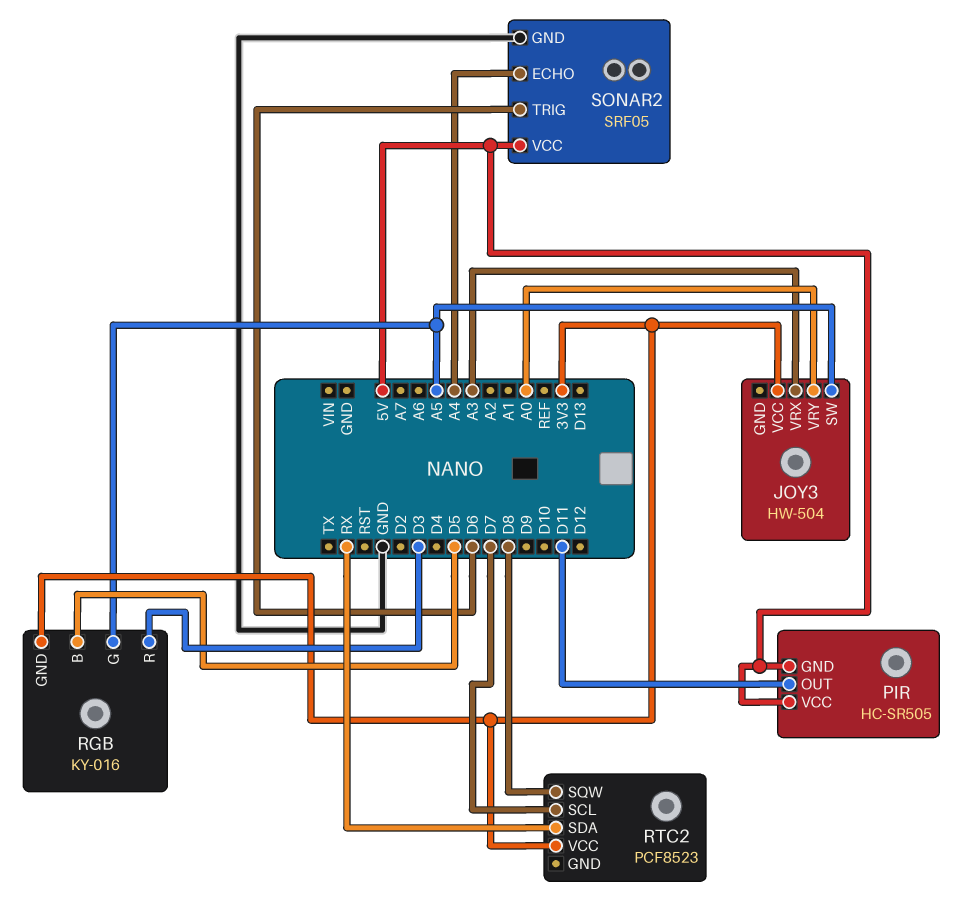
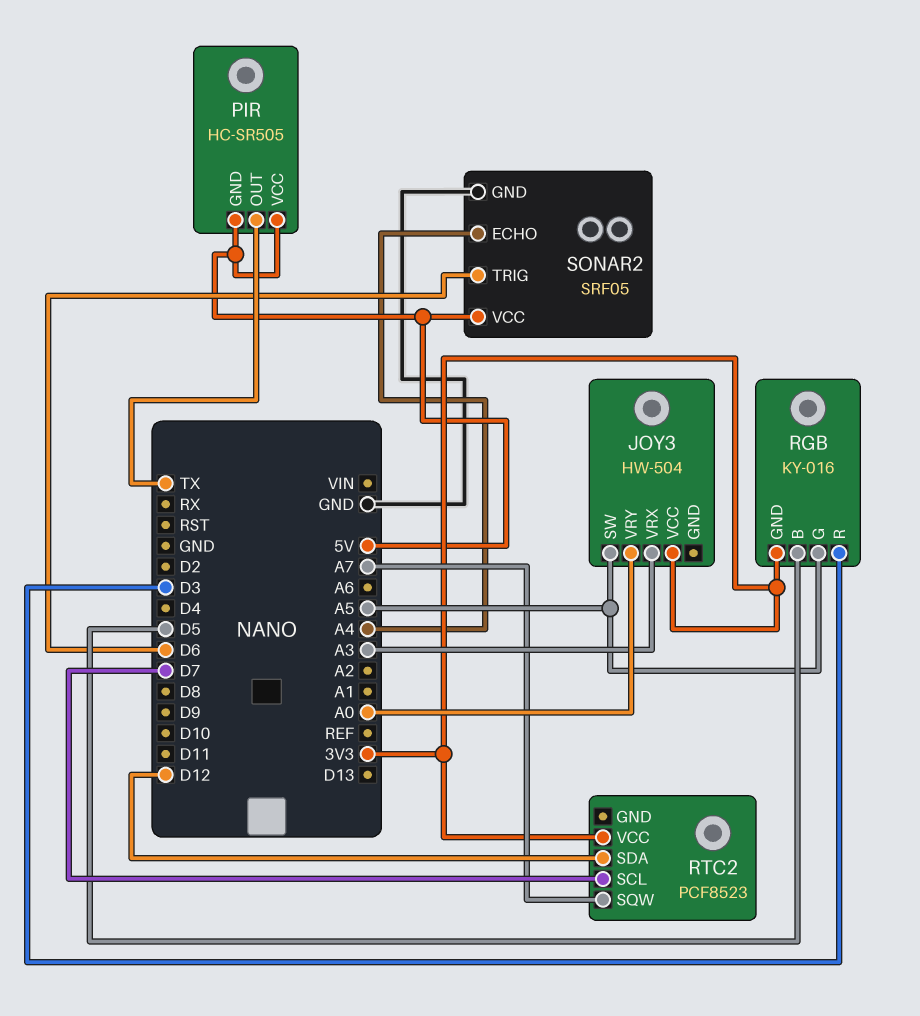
PIR pin OUT: D11 -> TX
RTC2 pin SDA: RX -> D12
RTC2 pin SQW: D8 -> A7

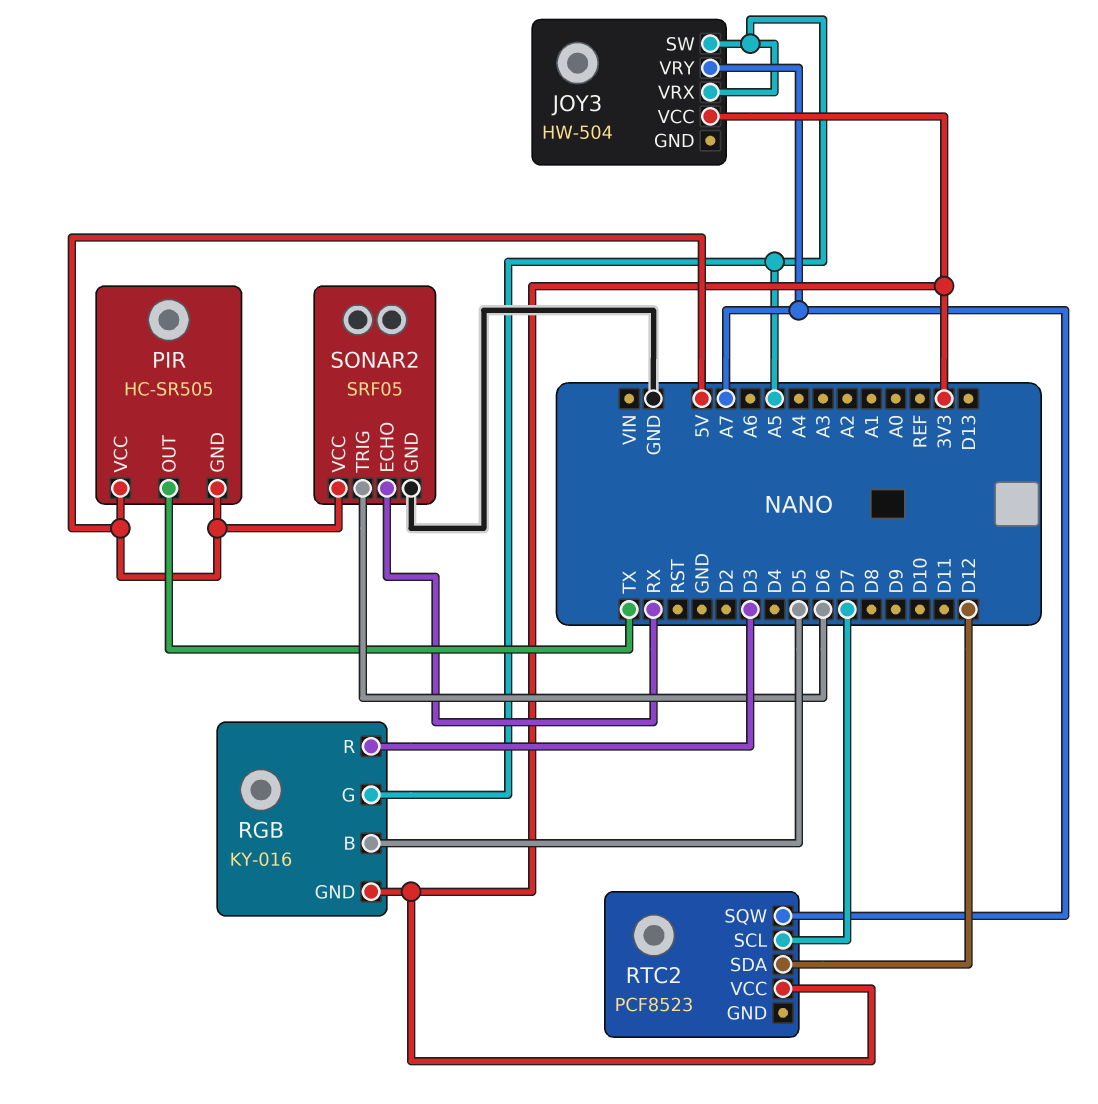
JOY3 pin VRX: A3 -> A5
JOY3 pin VRY: A0 -> A7
SONAR2 pin ECHO: A4 -> RX

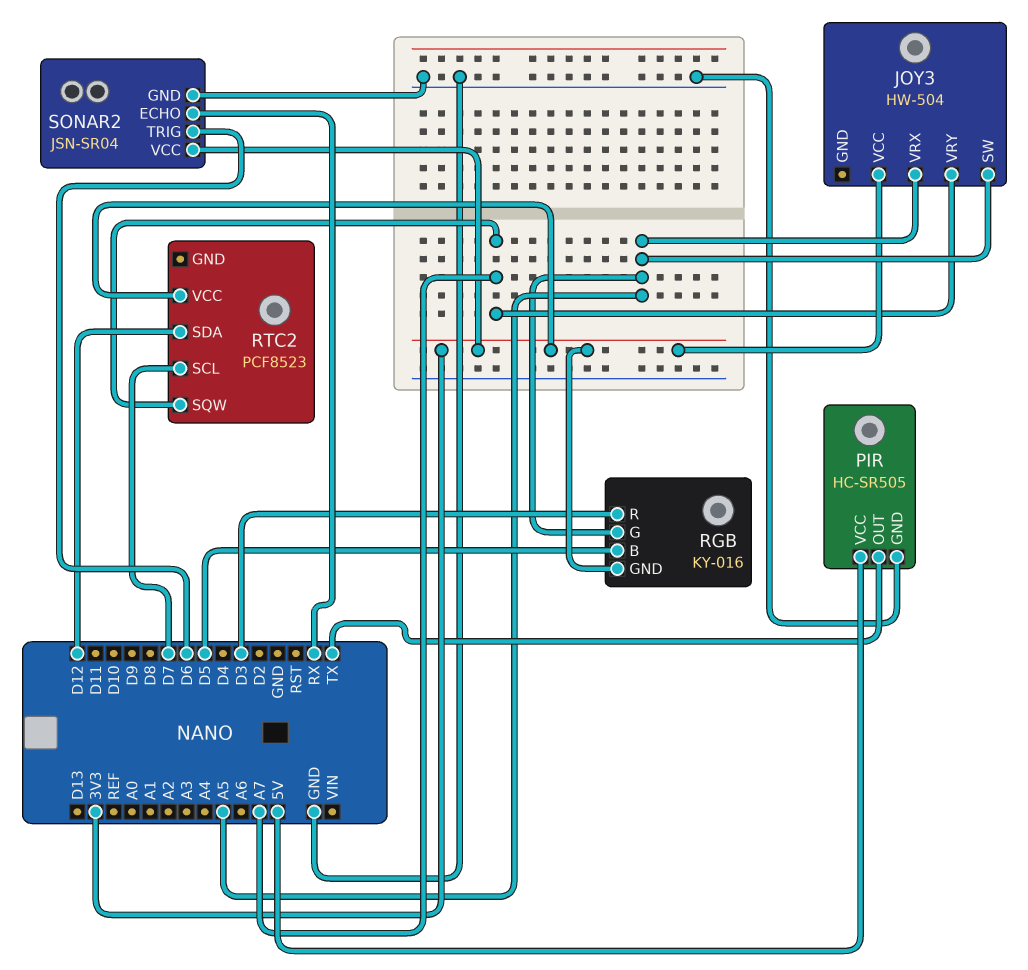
PIR pin GND: 5V -> GND
SONAR2: SRF05 -> JSN-SR04
SONAR2 pin VCC: 5V -> 3V3

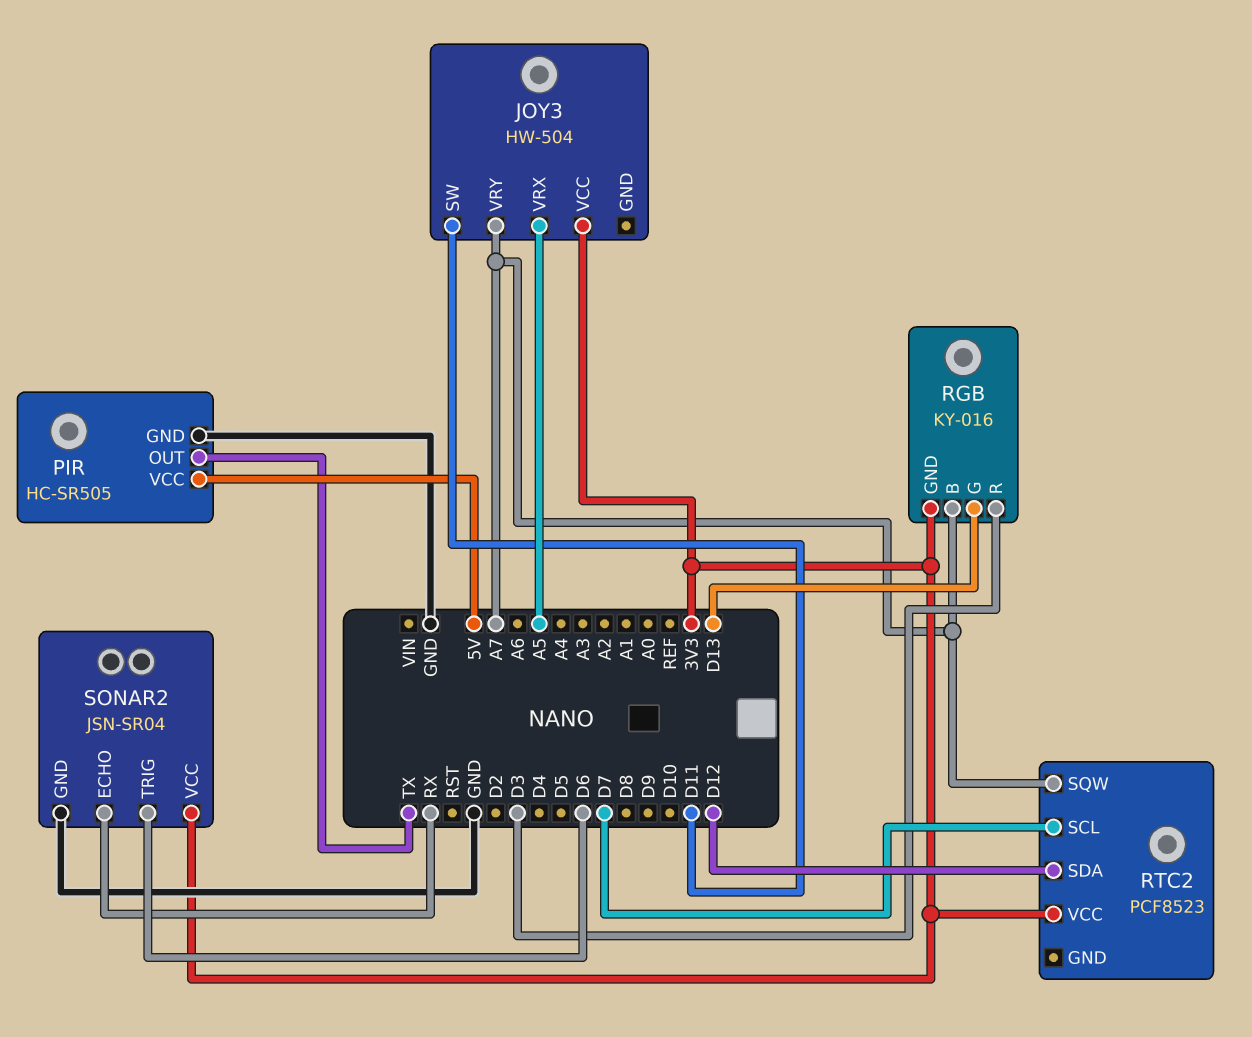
JOY3 pin SW: A5 -> D11
RGB pin B: D5 -> A7
RGB pin G: A5 -> D13

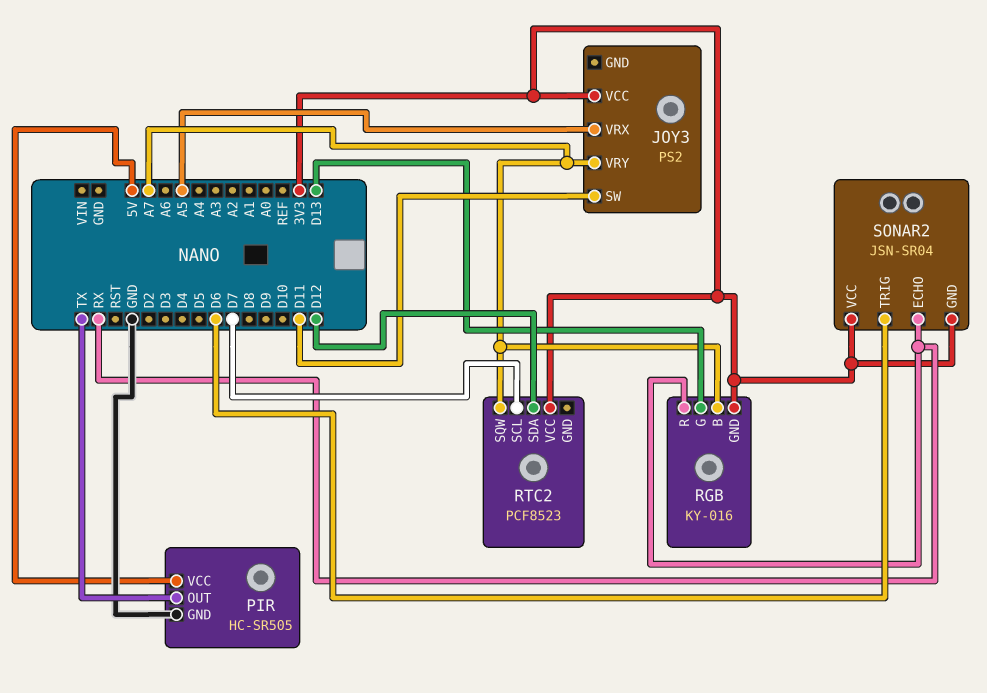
JOY3: HW-504 -> PS2
RGB pin R: D3 -> RX
SONAR2 pin GND: GND -> 3V3

